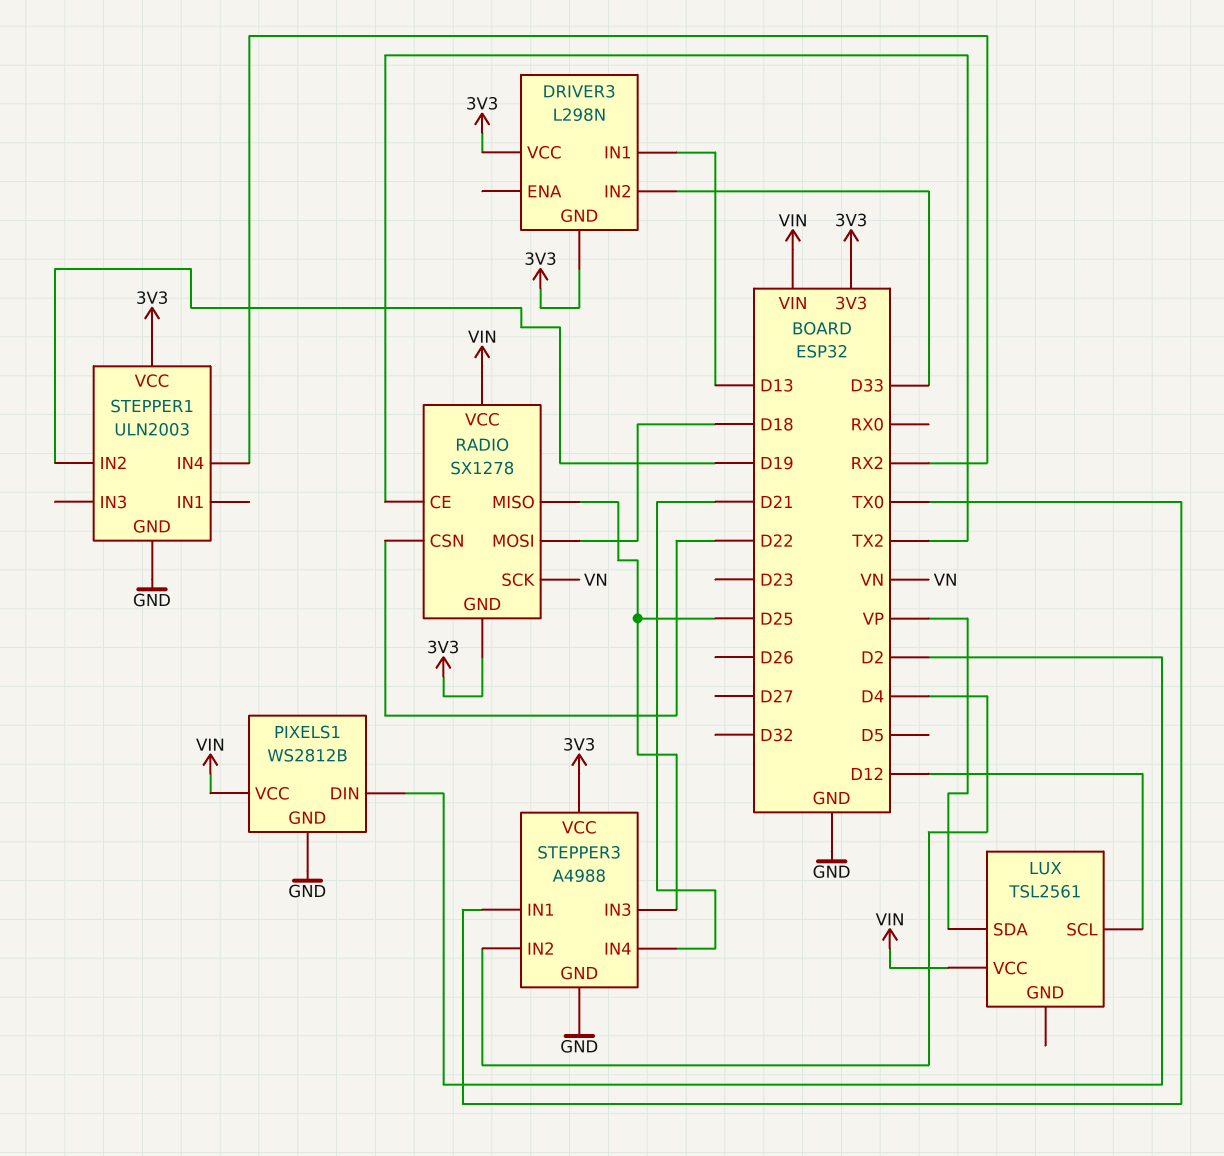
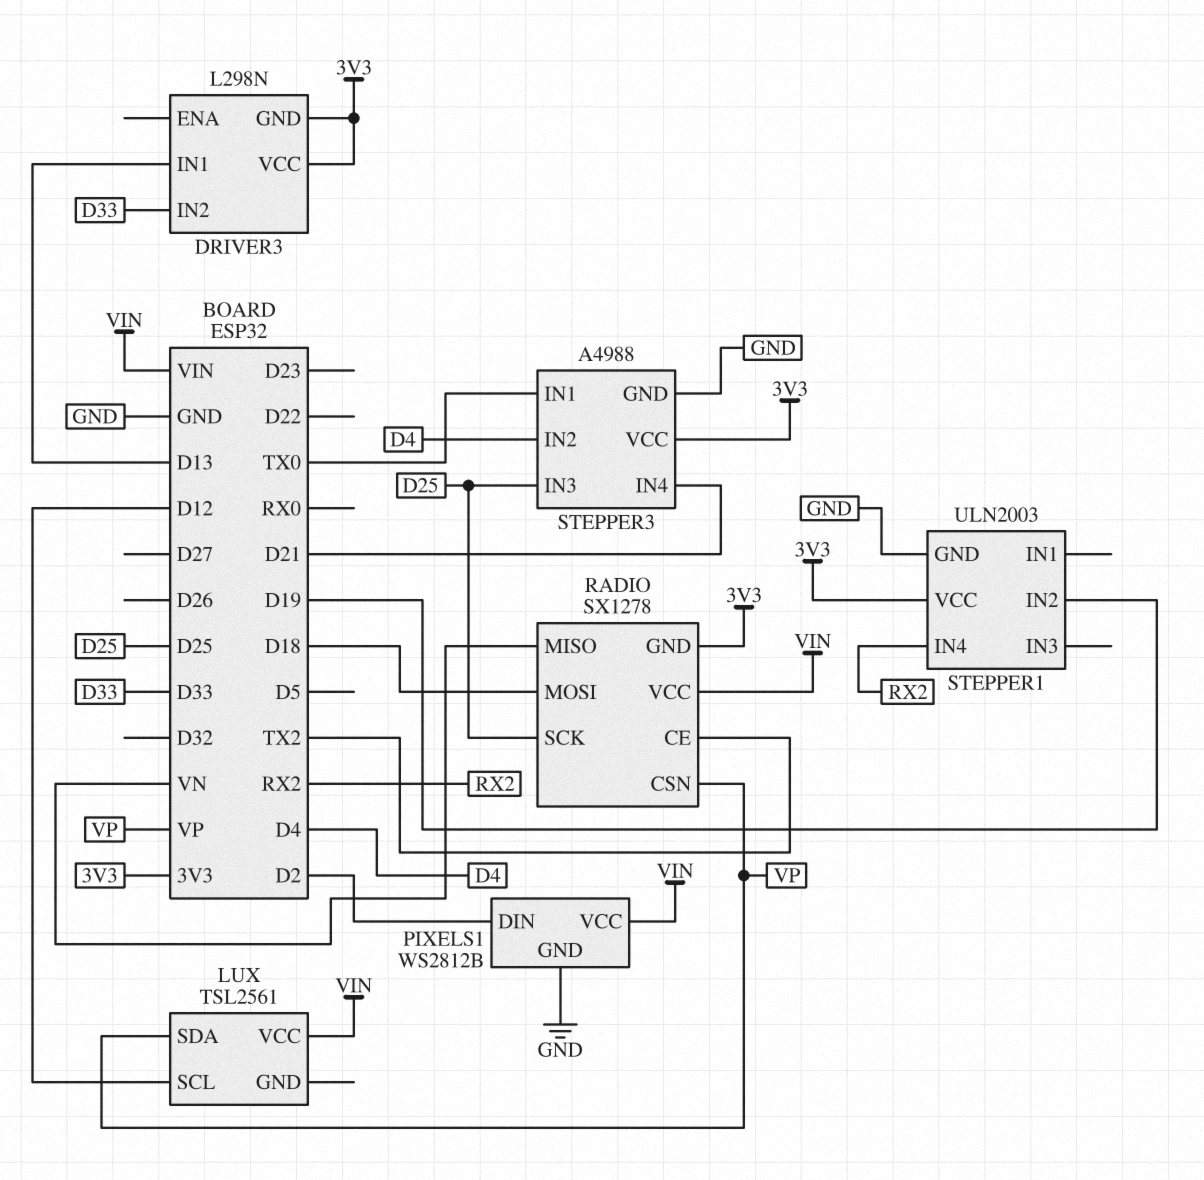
RADIO pin CSN: D22 -> VP
RADIO pin MISO: D25 -> VN
RADIO pin SCK: VN -> D25

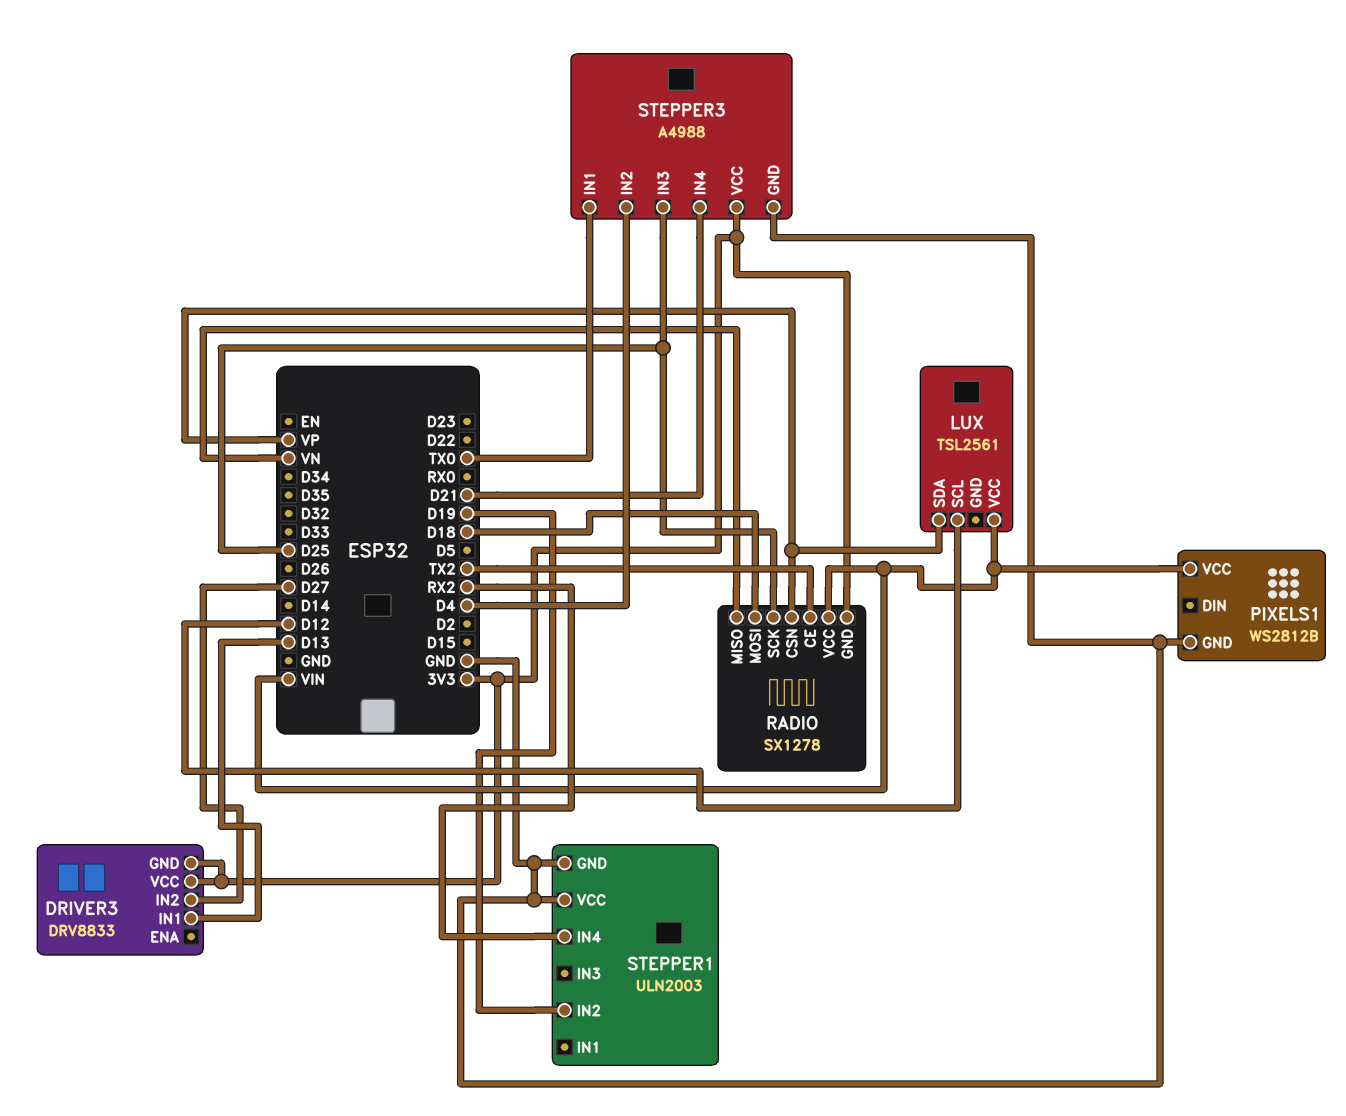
DRIVER3: L298N -> DRV8833
DRIVER3 pin IN2: D33 -> D27
PIXELS1 pin DIN: D2 -> none
STEPPER1 pin VCC: 3V3 -> GND

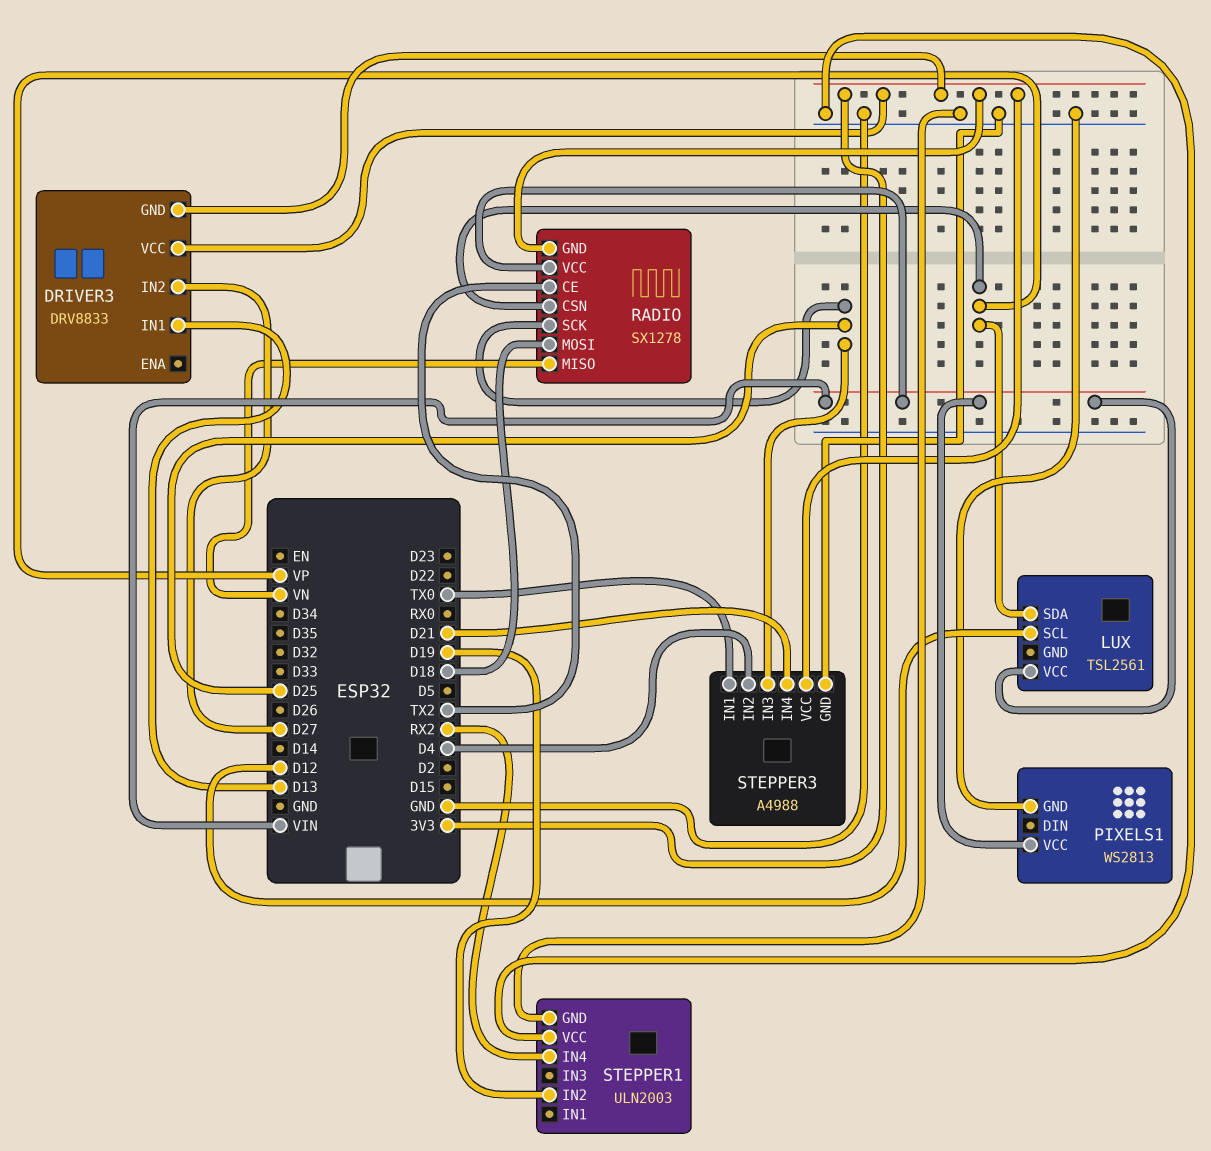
PIXELS1: WS2812B -> WS2813

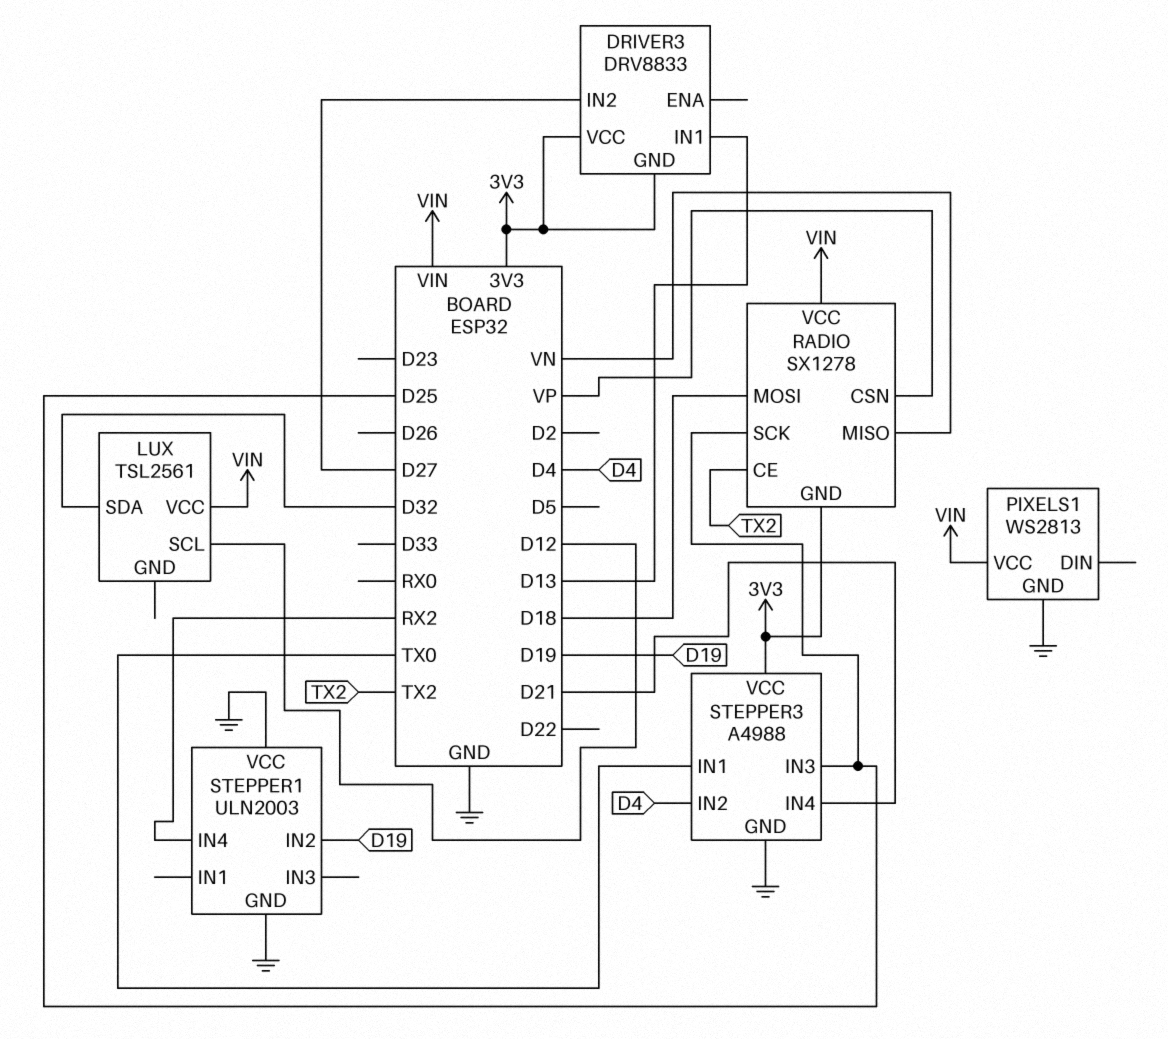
LUX pin SDA: VP -> D32

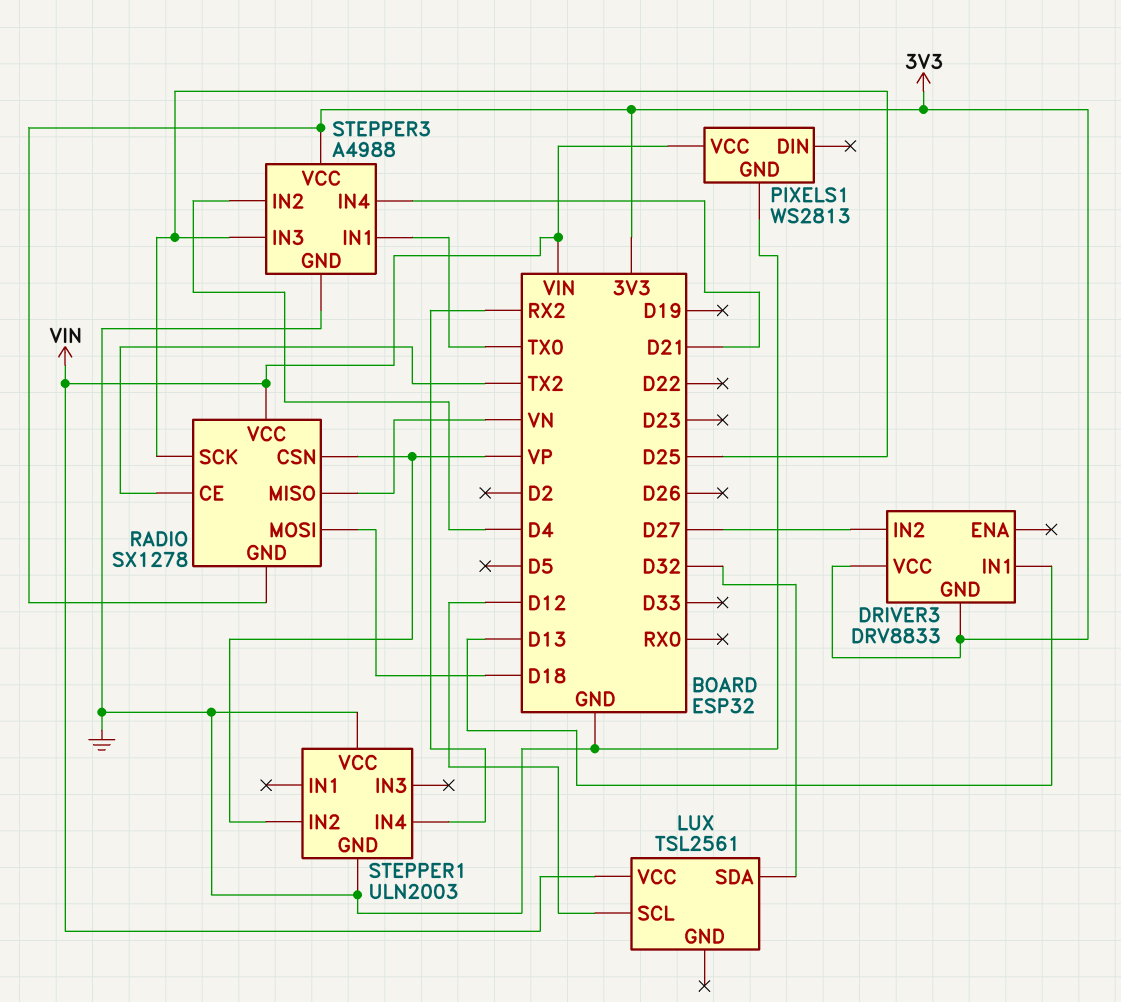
STEPPER1 pin IN2: D19 -> VP

